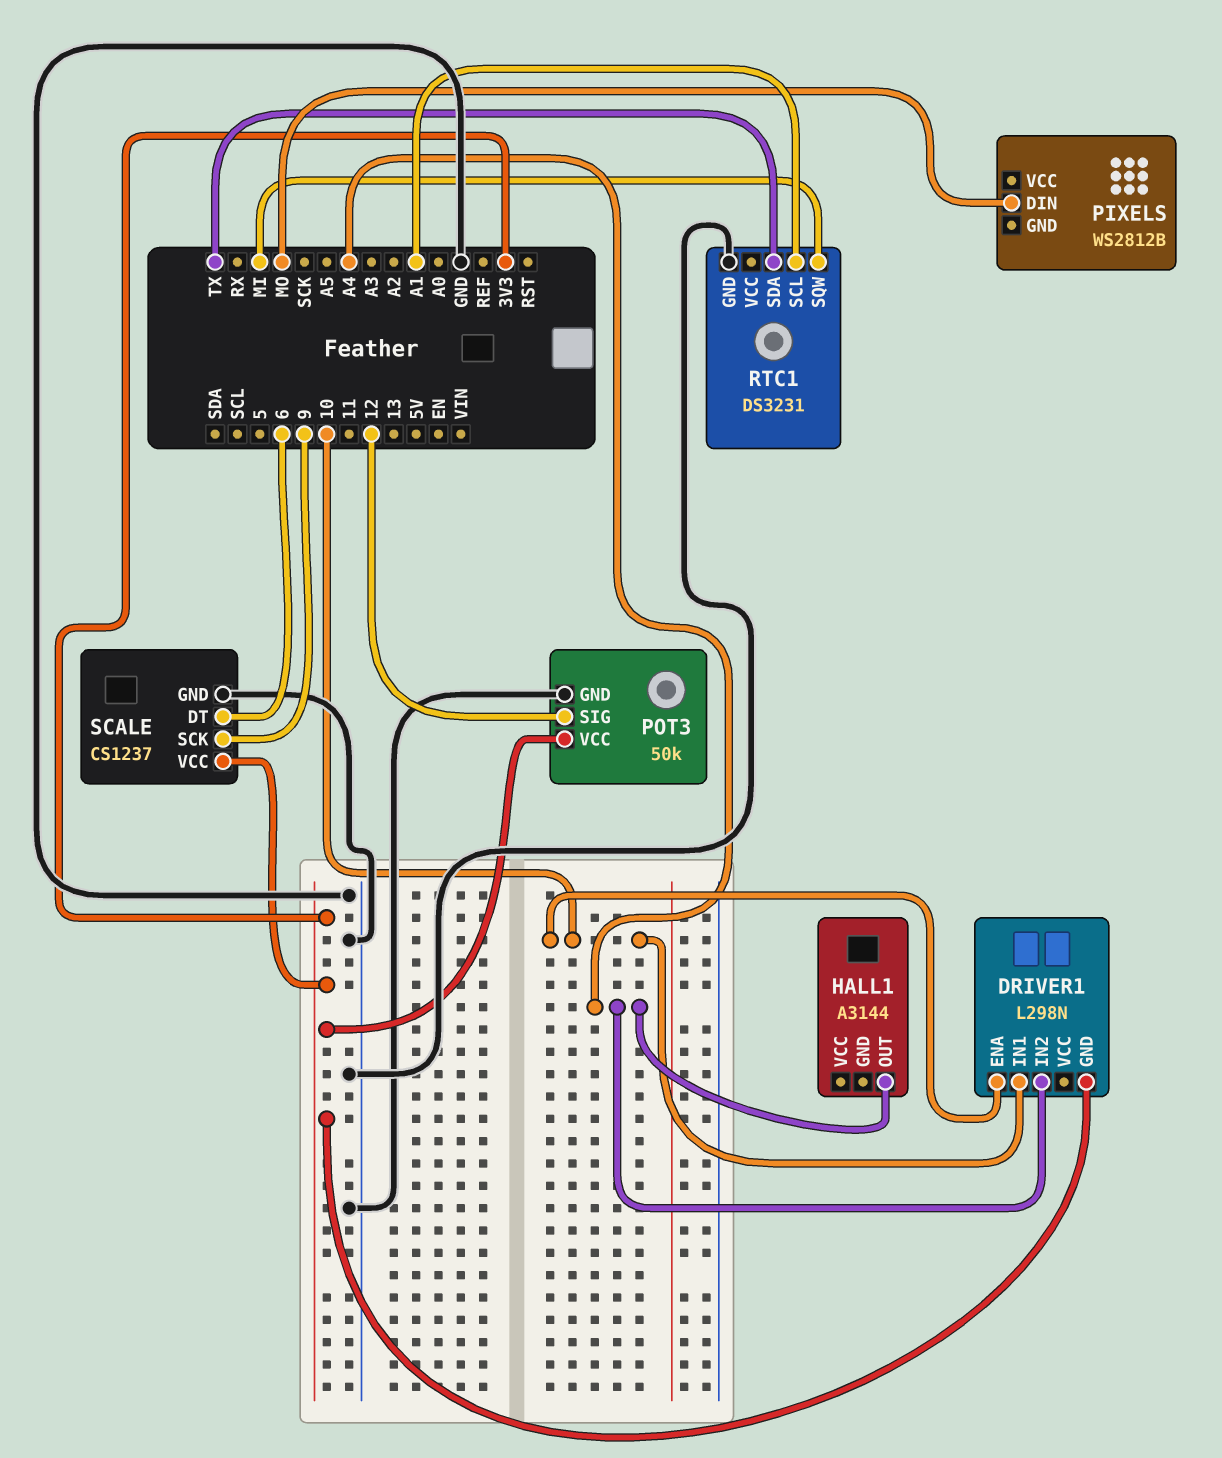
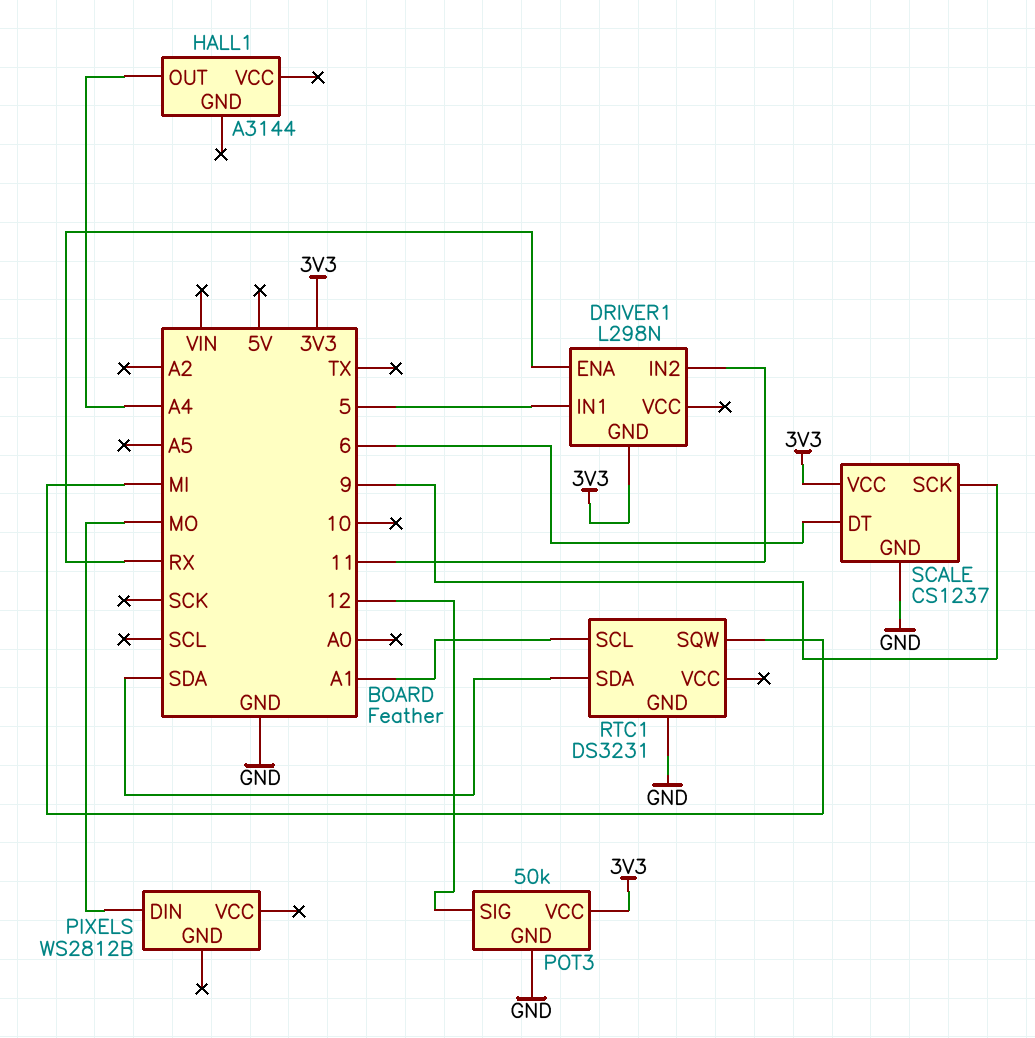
DRIVER1 pin ENA: 10 -> RX
DRIVER1 pin IN1: 10 -> 5
DRIVER1 pin IN2: A4 -> 11
RTC1 pin SDA: TX -> SDA

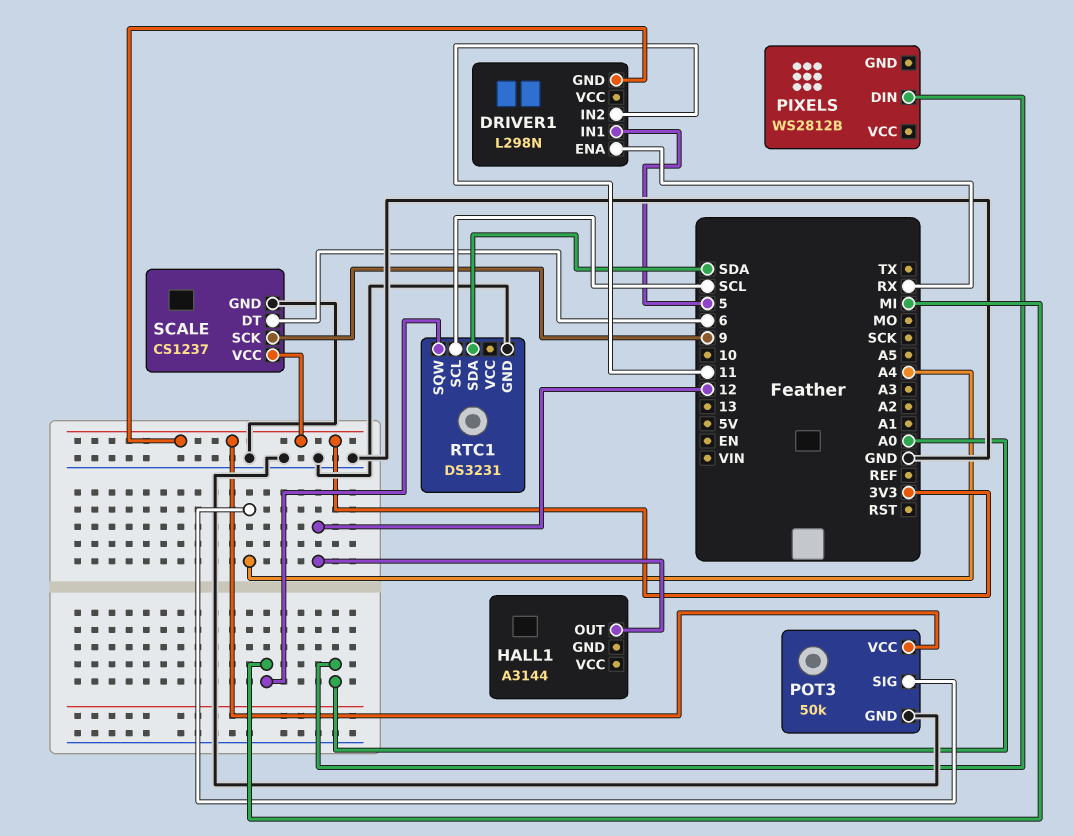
HALL1 pin OUT: A4 -> 12
PIXELS pin DIN: MO -> A0
POT3 pin SIG: 12 -> A4
RTC1 pin SCL: A1 -> SCL

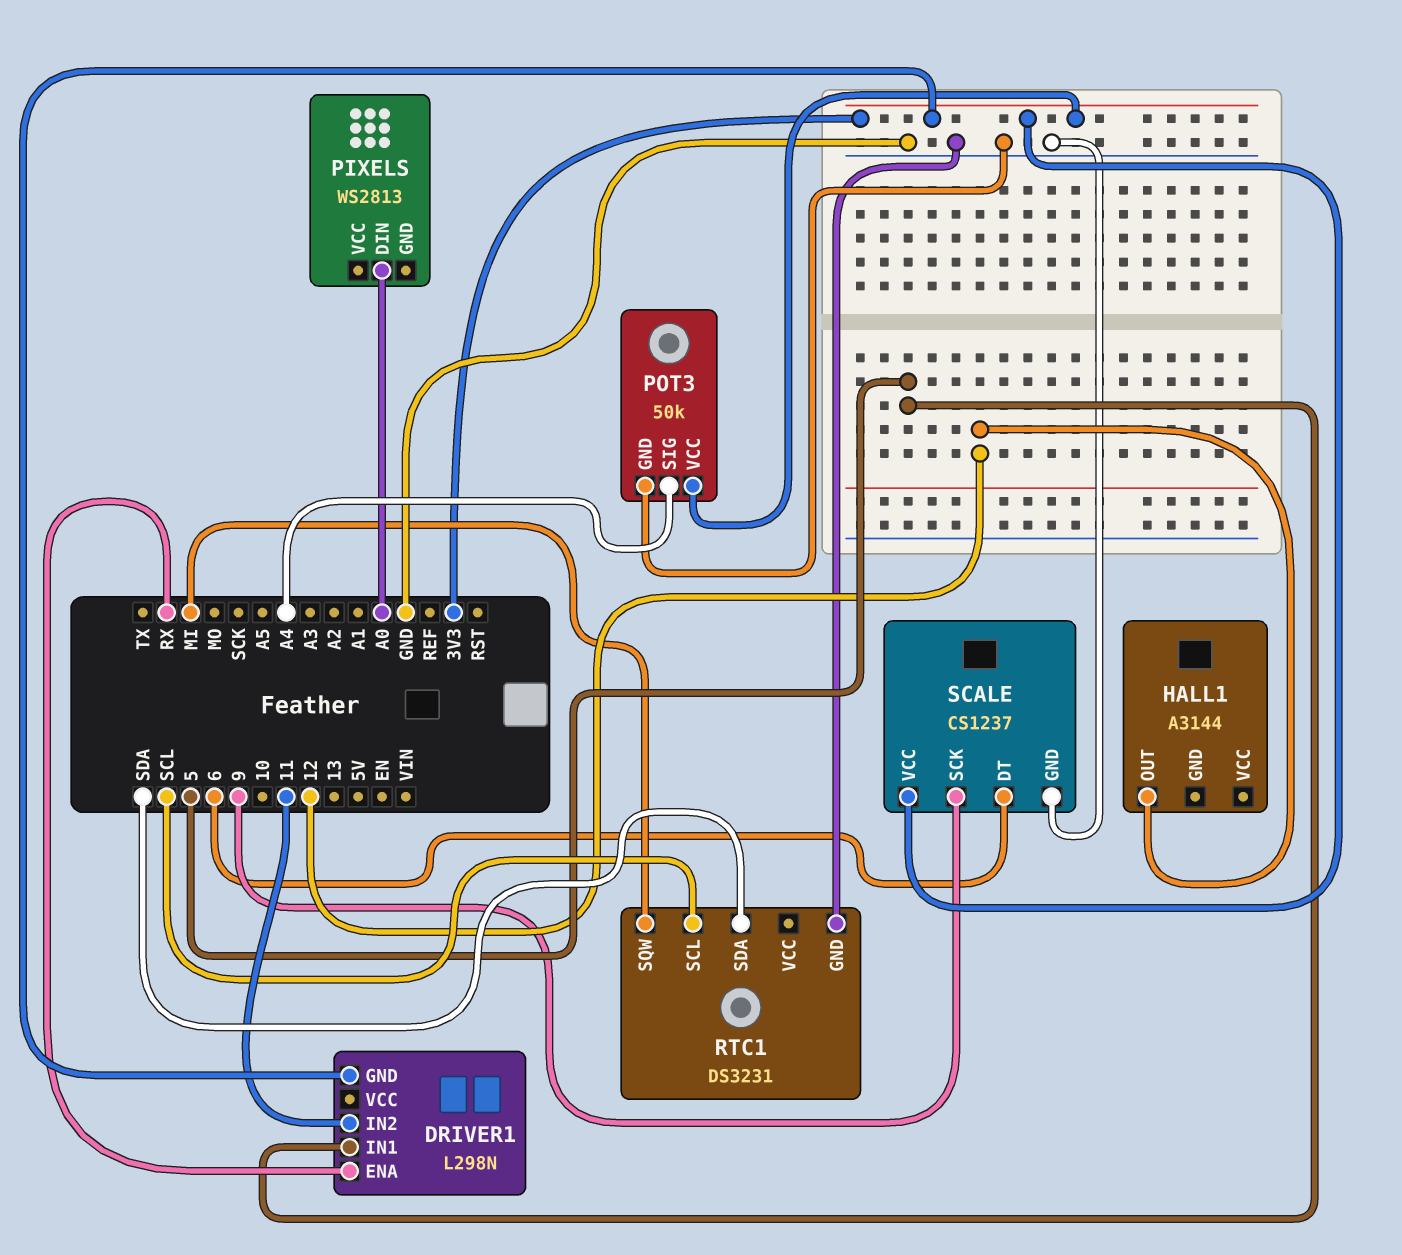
PIXELS: WS2812B -> WS2813

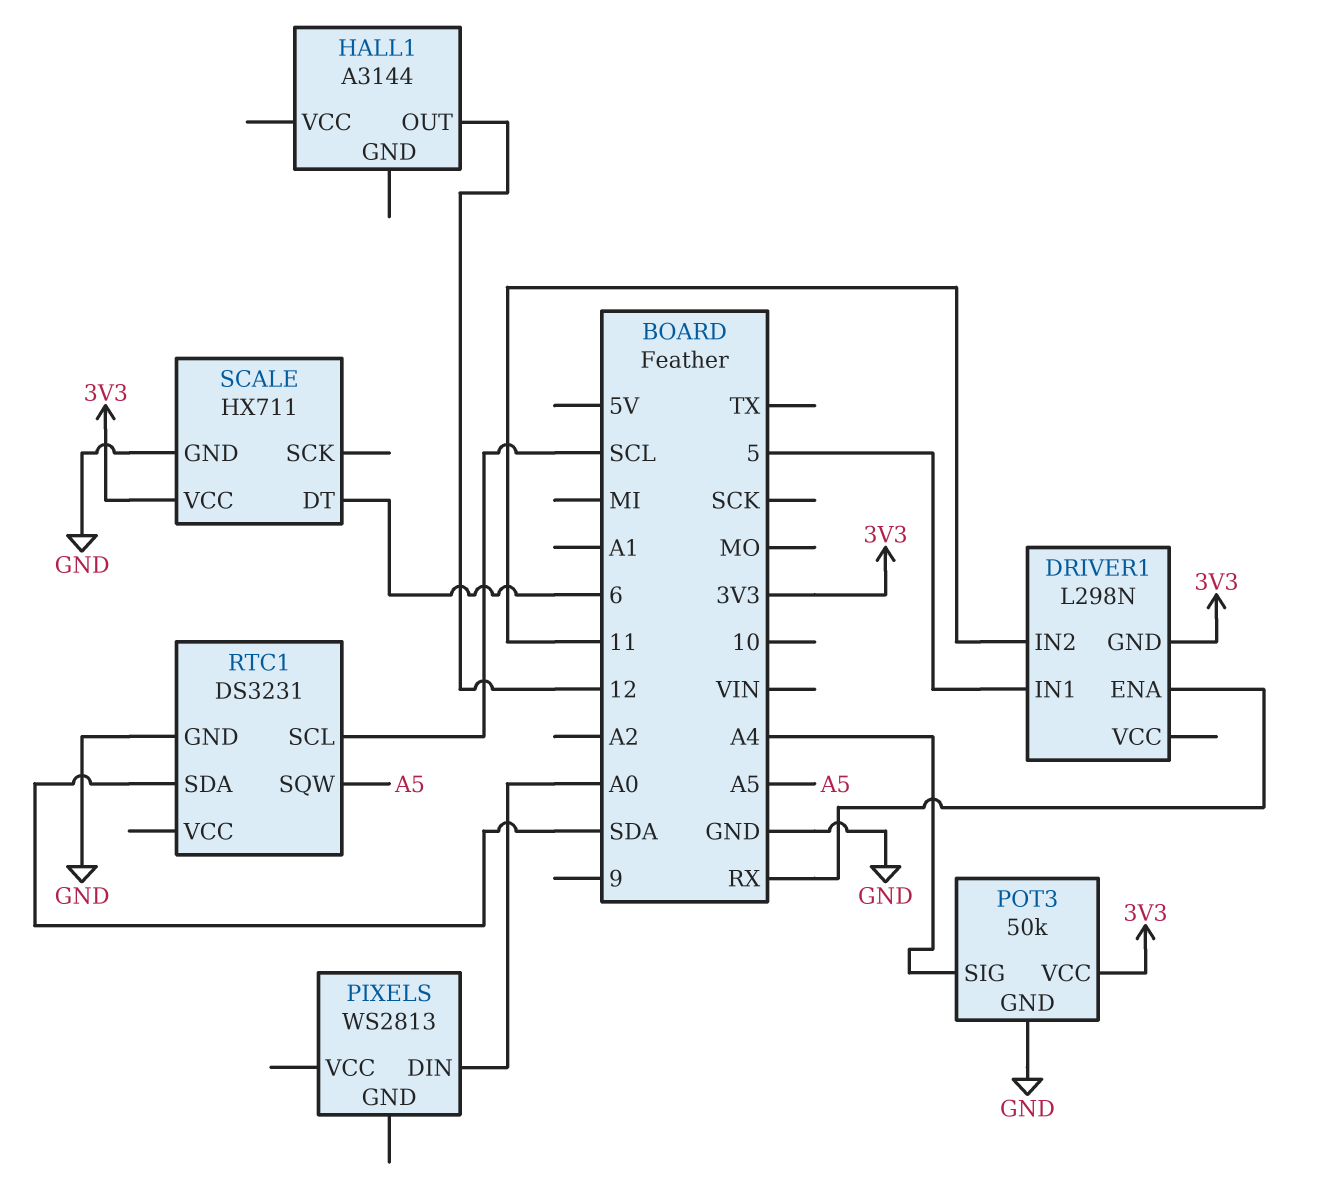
RTC1 pin SQW: MI -> A5
SCALE: CS1237 -> HX711
SCALE pin SCK: 9 -> none

